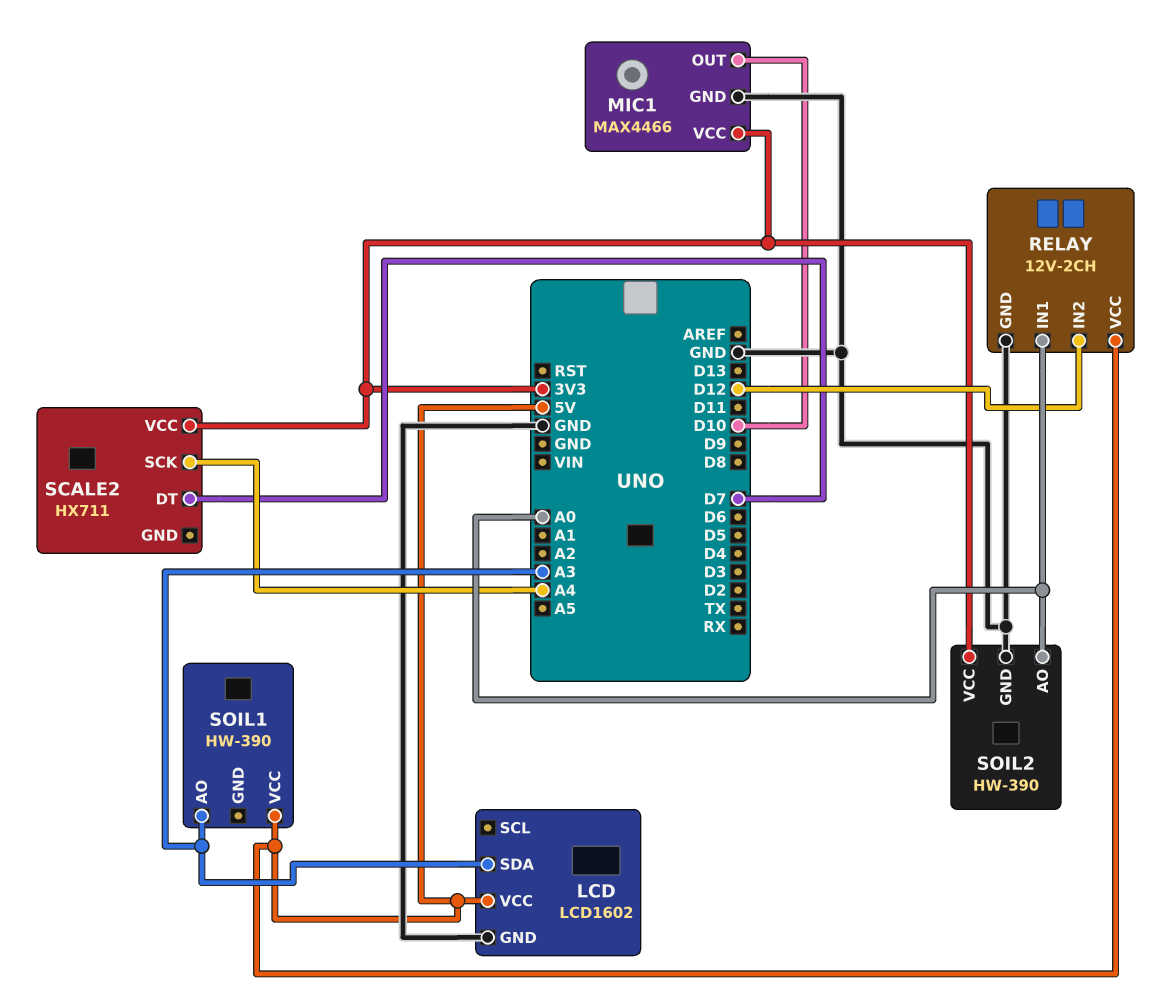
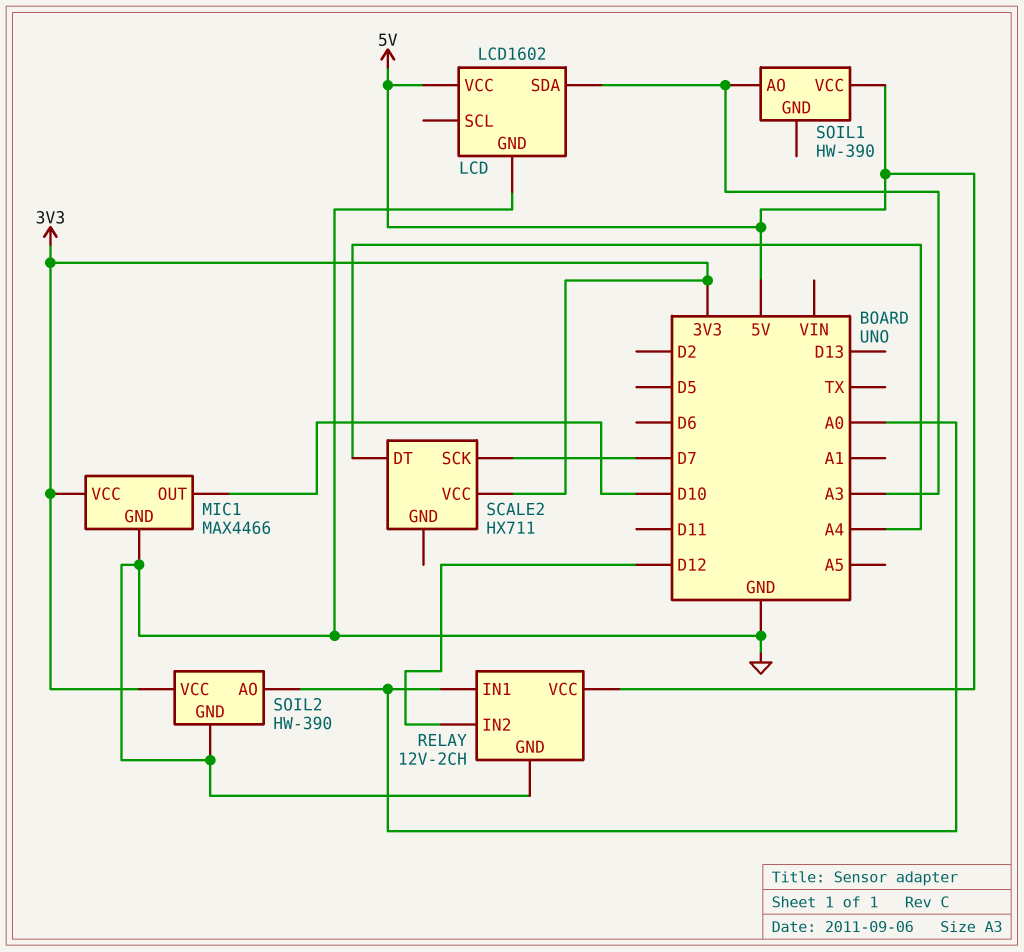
SCALE2 pin DT: D7 -> A4
SCALE2 pin SCK: A4 -> D7

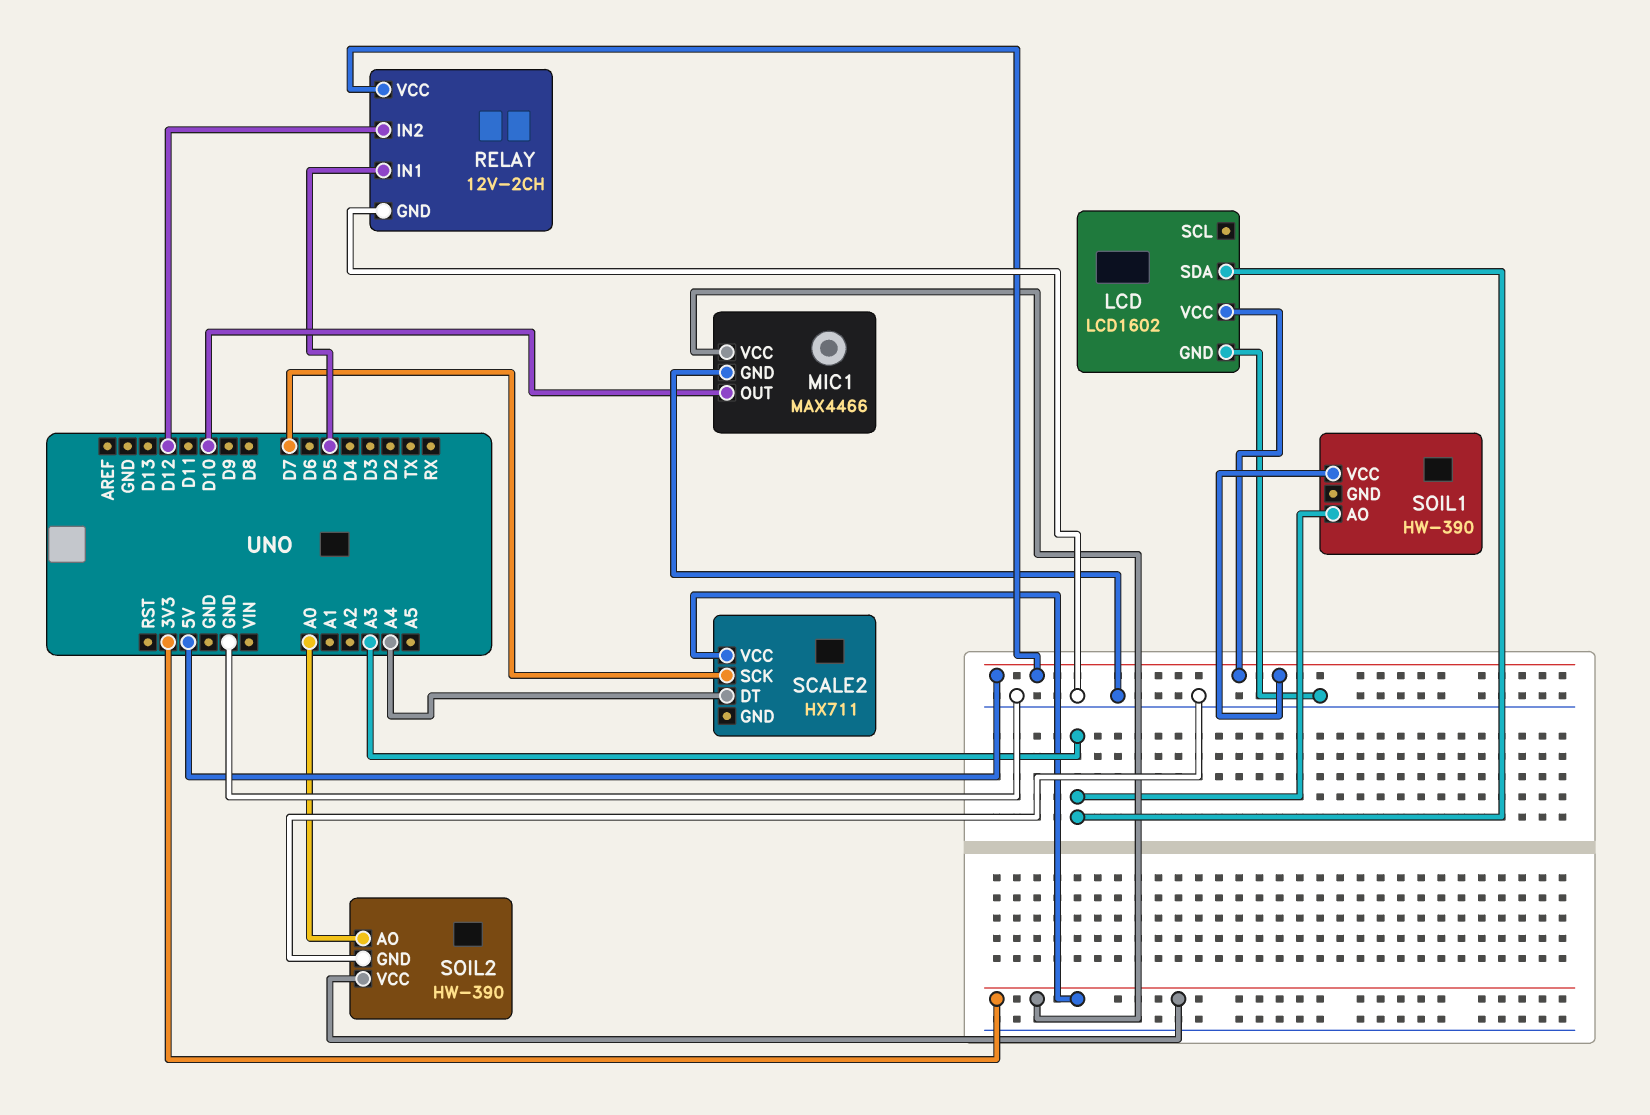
RELAY pin IN1: A0 -> D5

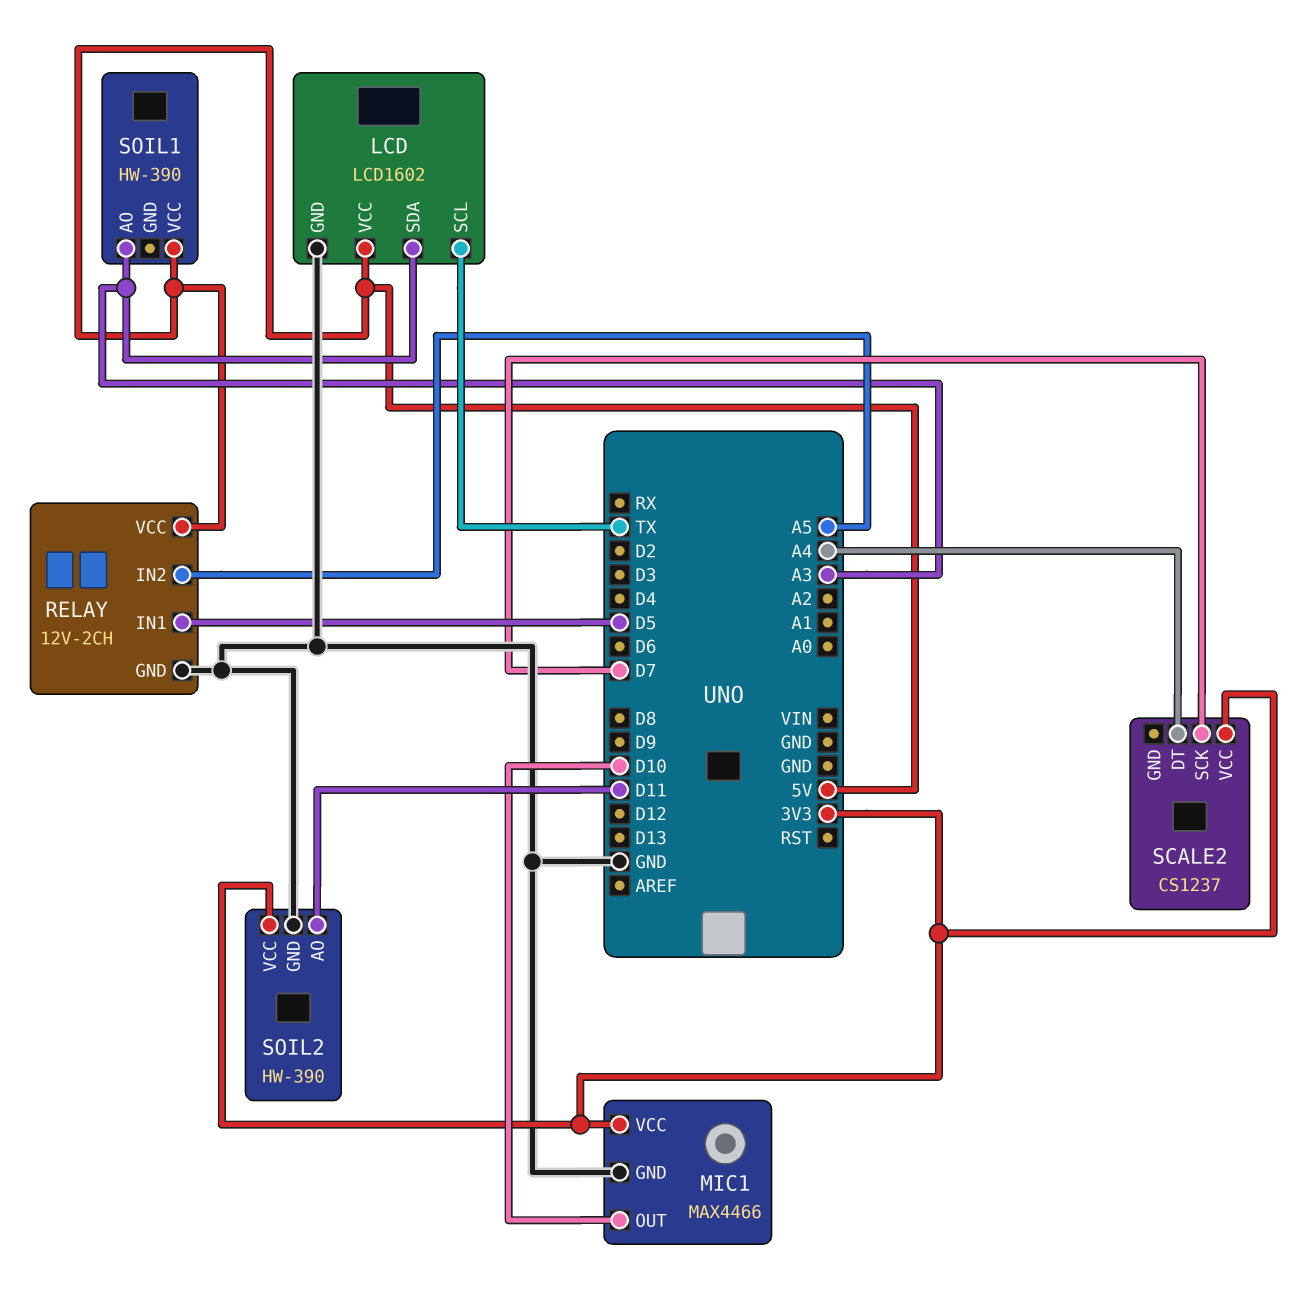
LCD pin SCL: none -> TX
RELAY pin IN2: D12 -> A5
SCALE2: HX711 -> CS1237
SOIL2 pin AO: A0 -> D11

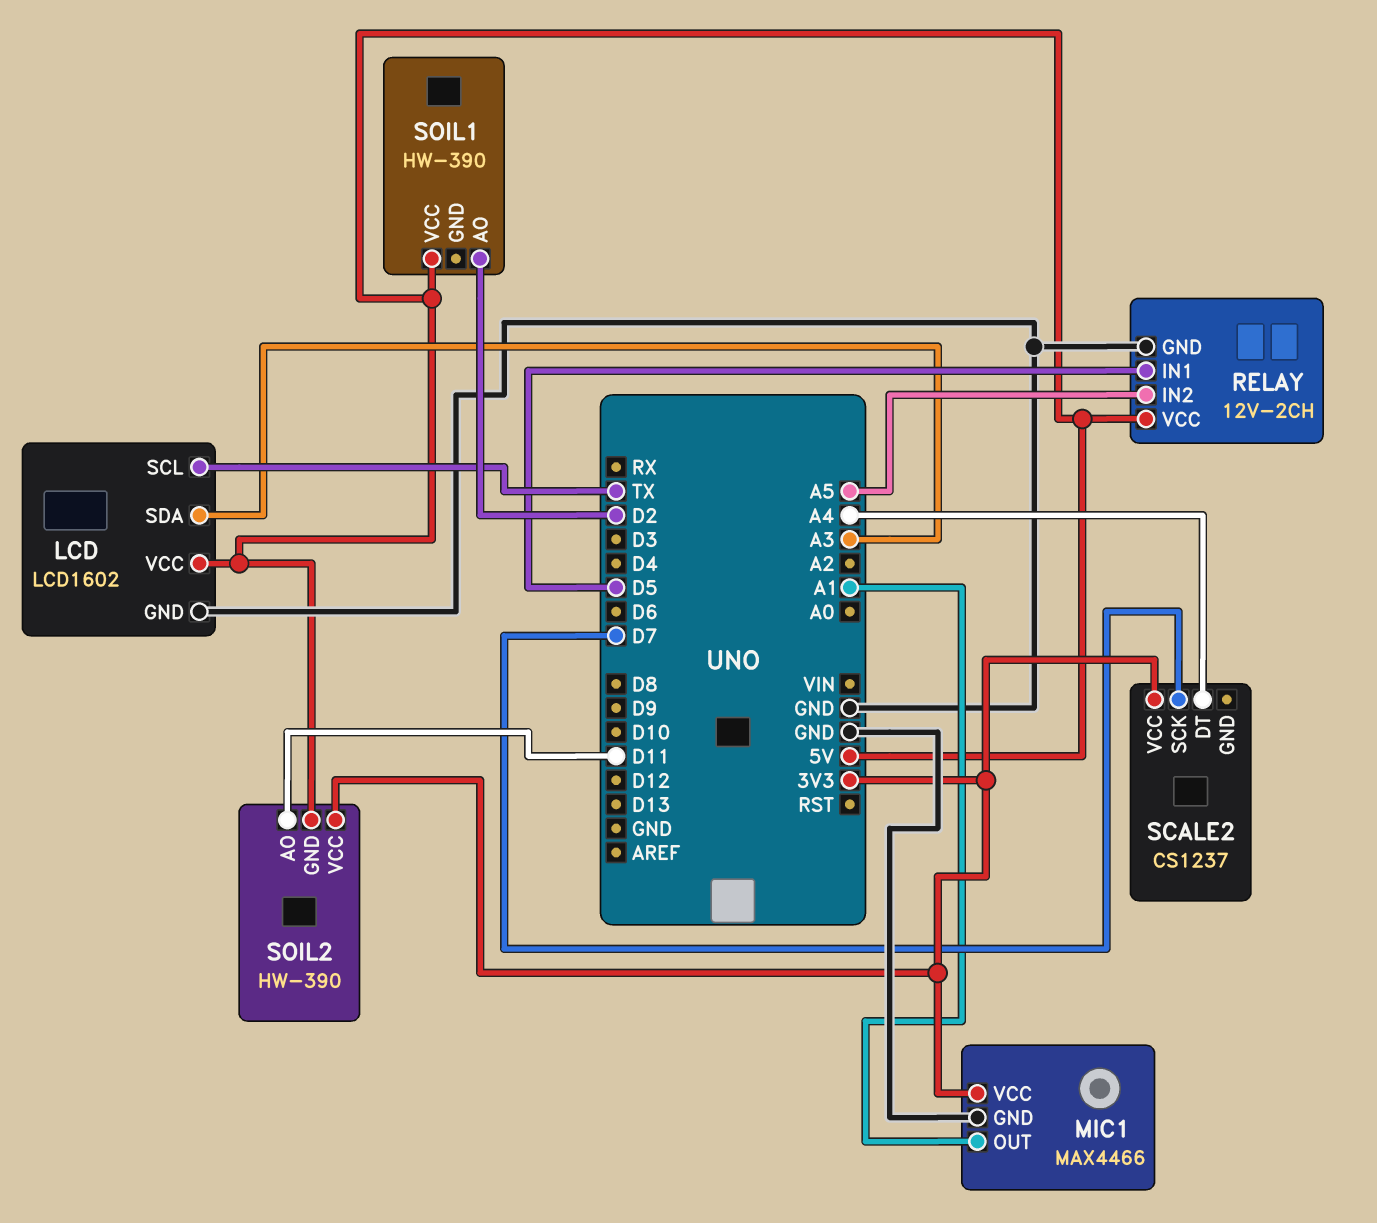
MIC1 pin OUT: D10 -> A1
SOIL1 pin AO: A3 -> D2
SOIL2 pin GND: GND -> 5V

